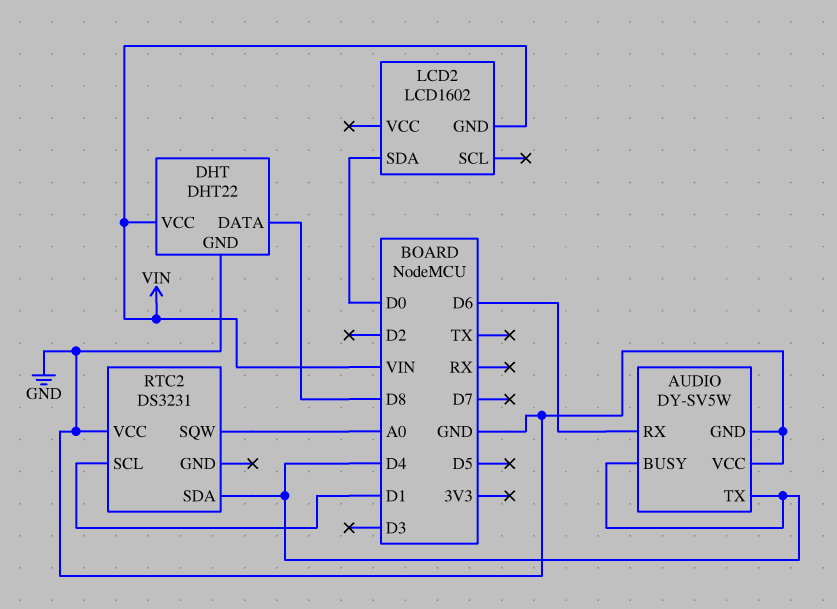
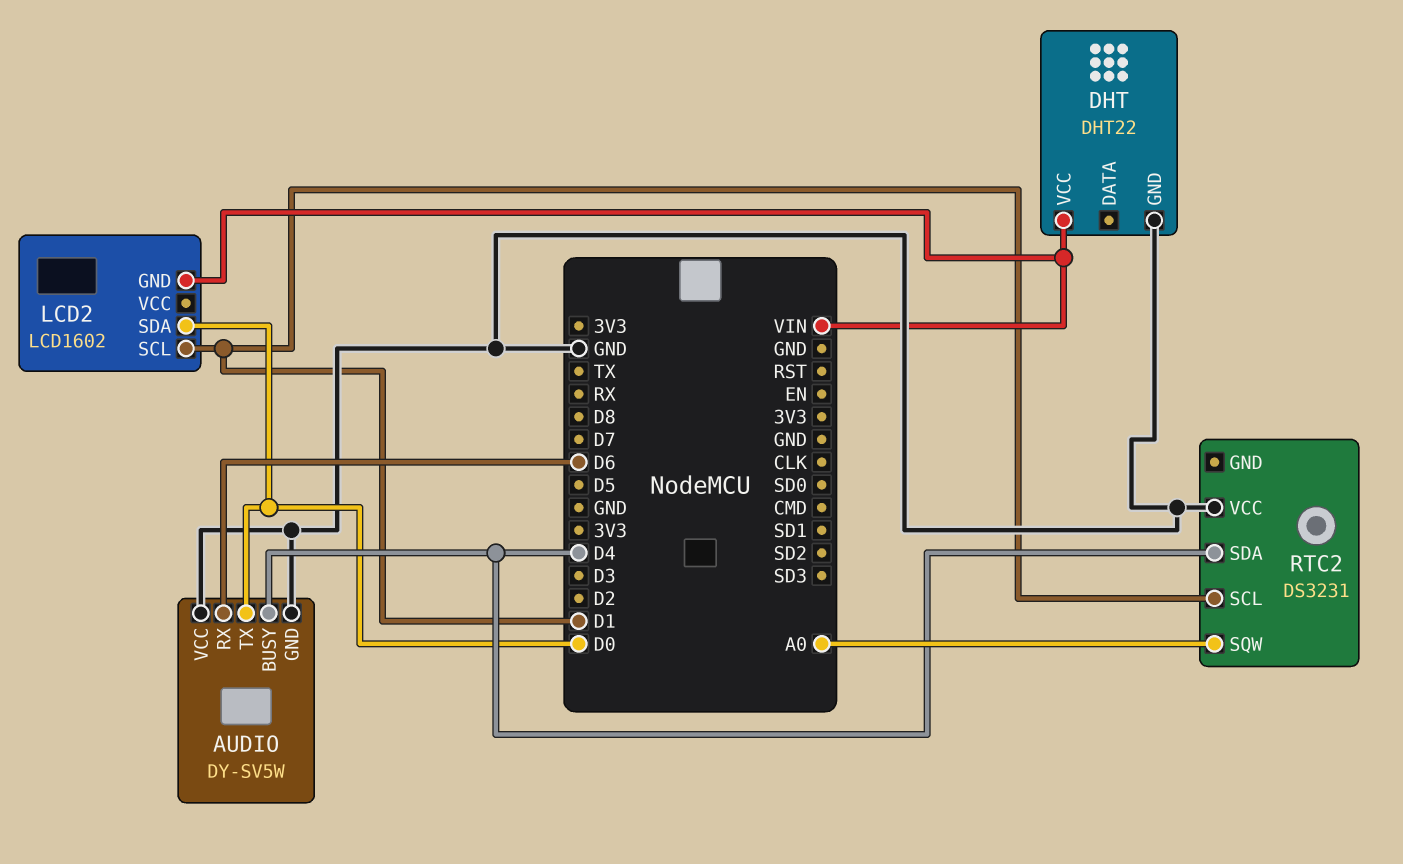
AUDIO pin TX: D4 -> D0
DHT pin DATA: D8 -> none
LCD2 pin SCL: none -> D1

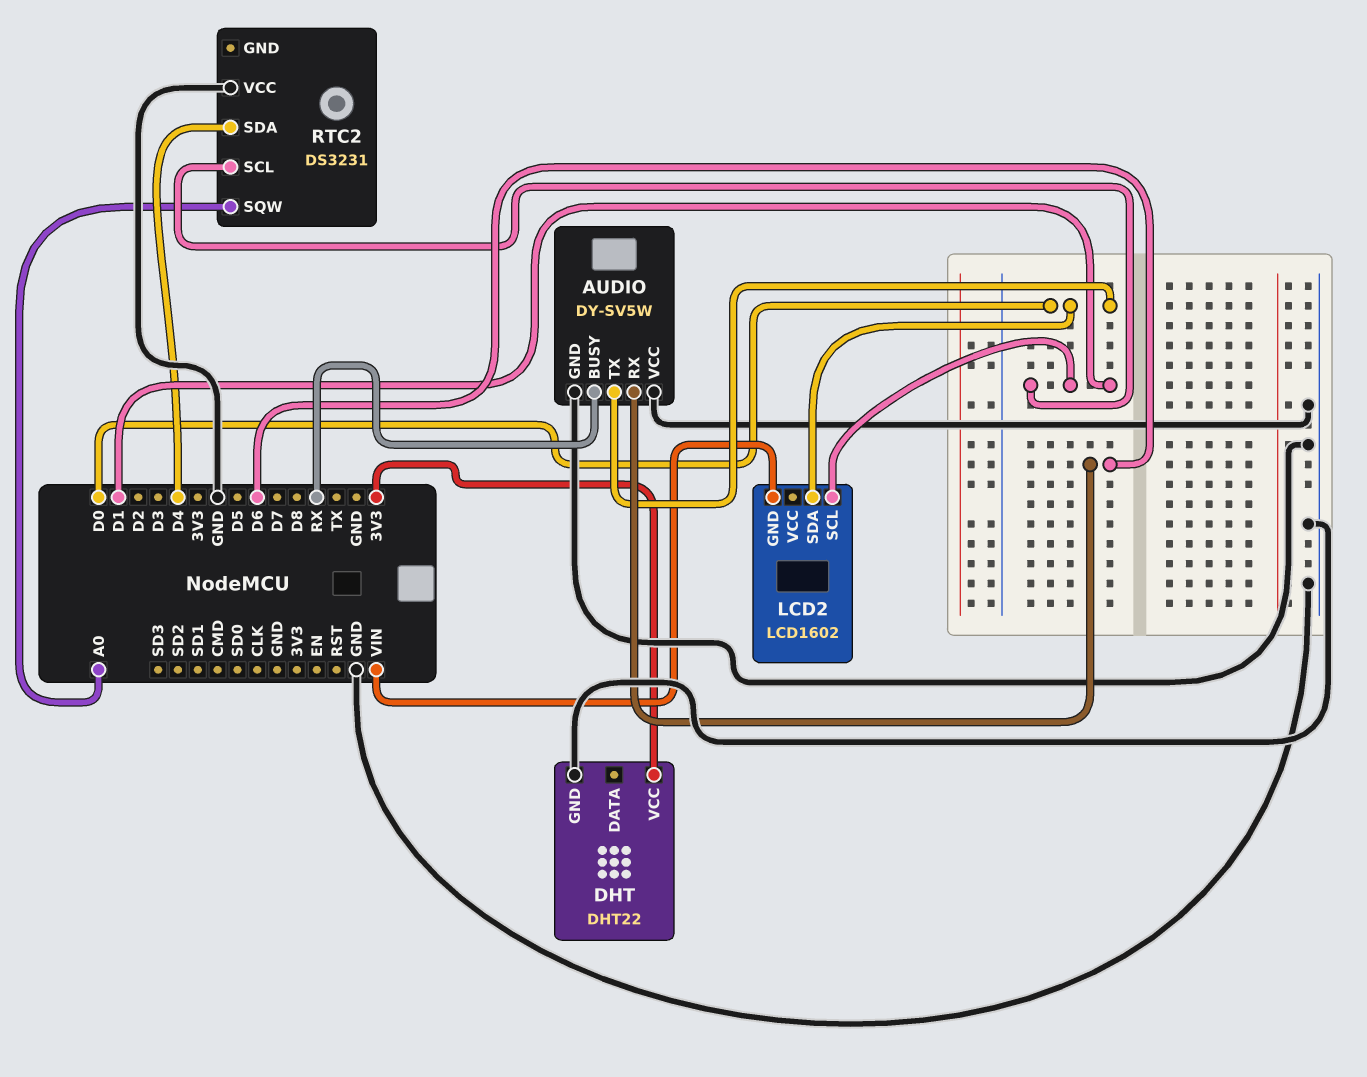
AUDIO pin BUSY: D4 -> RX
DHT pin VCC: VIN -> 3V3

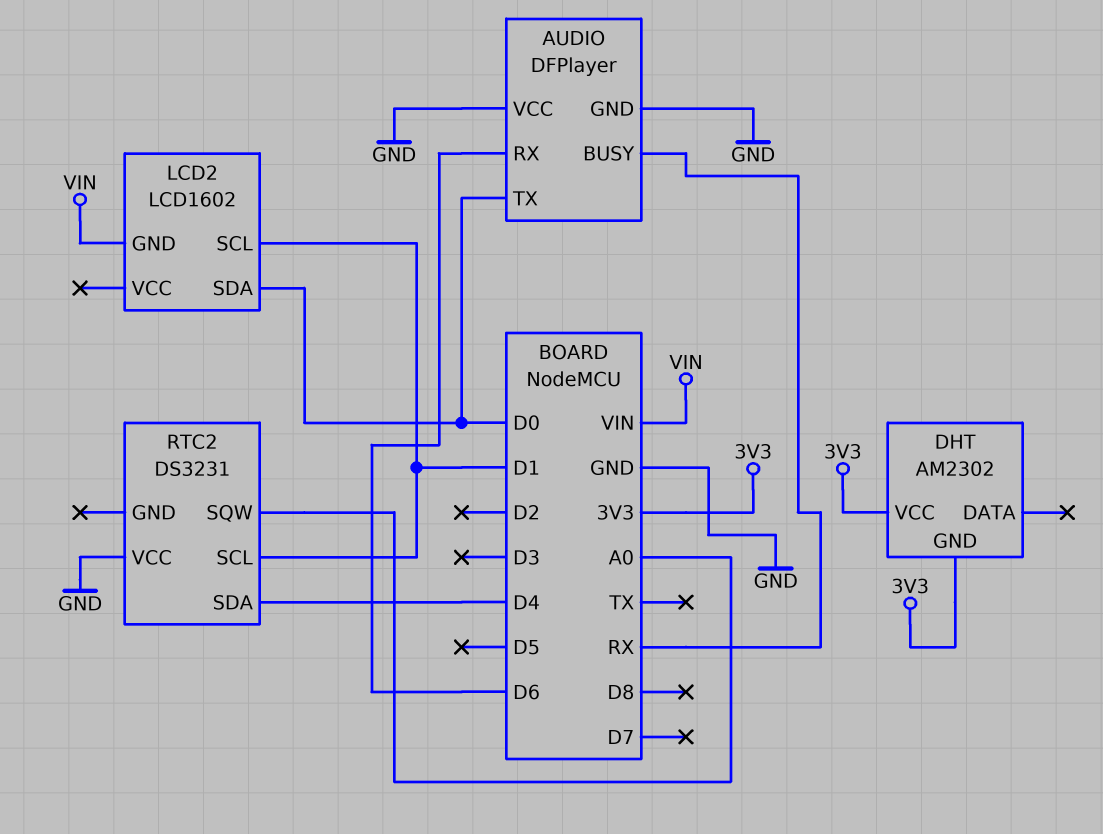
AUDIO: DY-SV5W -> DFPlayer
DHT: DHT22 -> AM2302
DHT pin GND: GND -> 3V3

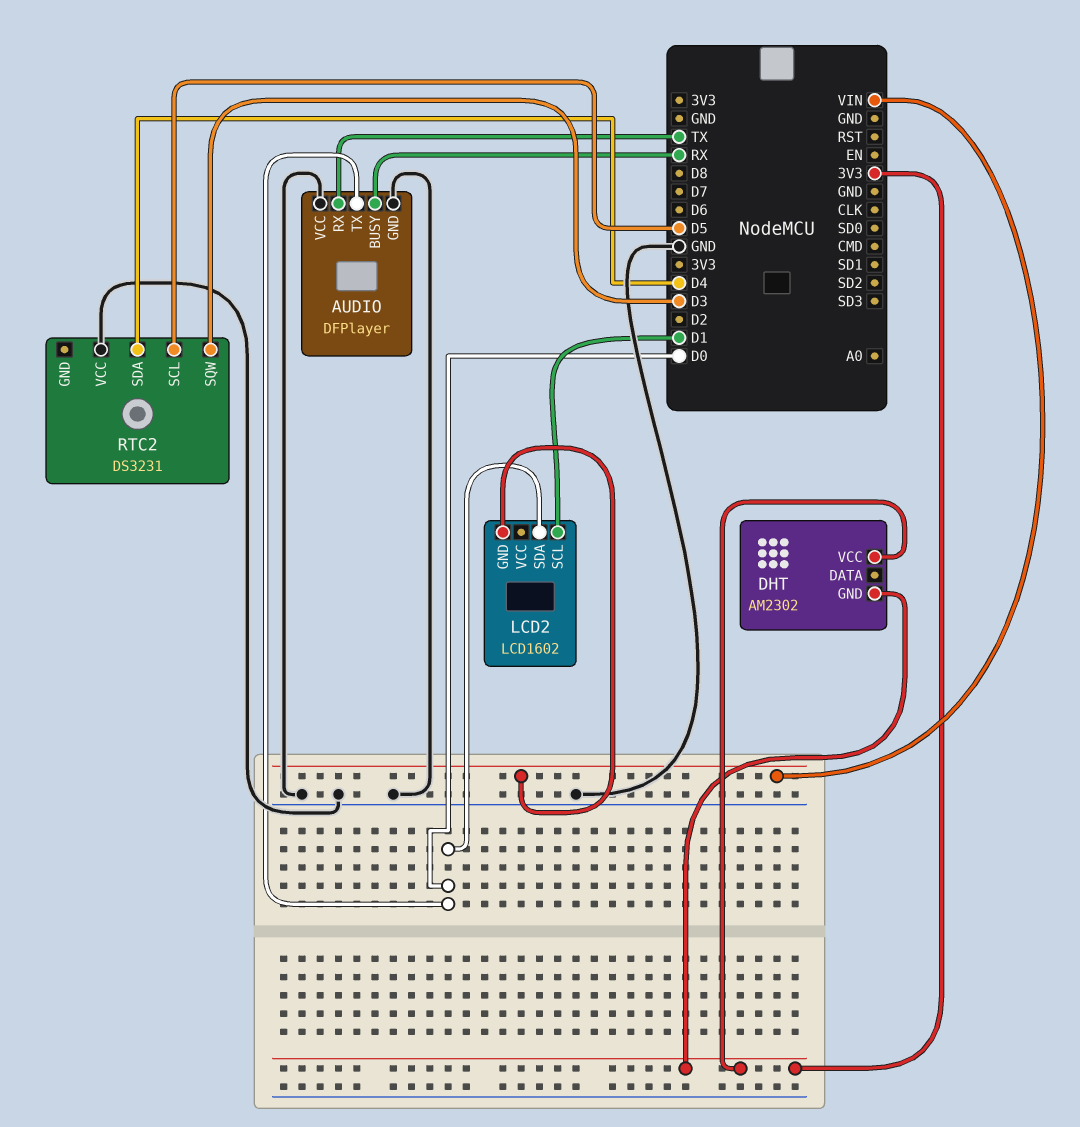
AUDIO pin RX: D6 -> TX
RTC2 pin SCL: D1 -> D5
RTC2 pin SQW: A0 -> D3

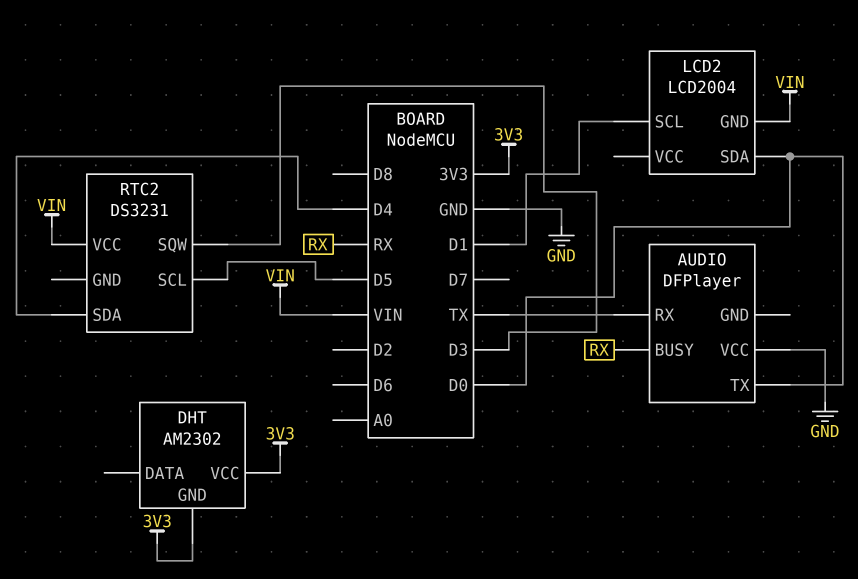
AUDIO pin GND: GND -> none
LCD2: LCD1602 -> LCD2004
RTC2 pin VCC: GND -> VIN

